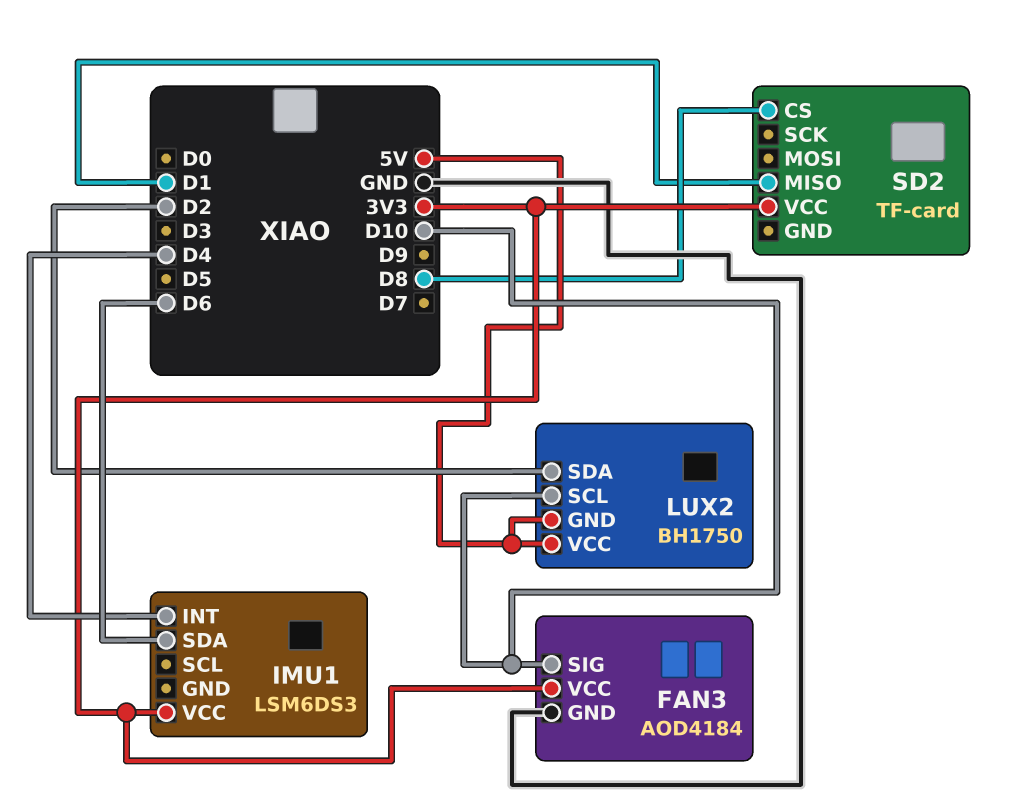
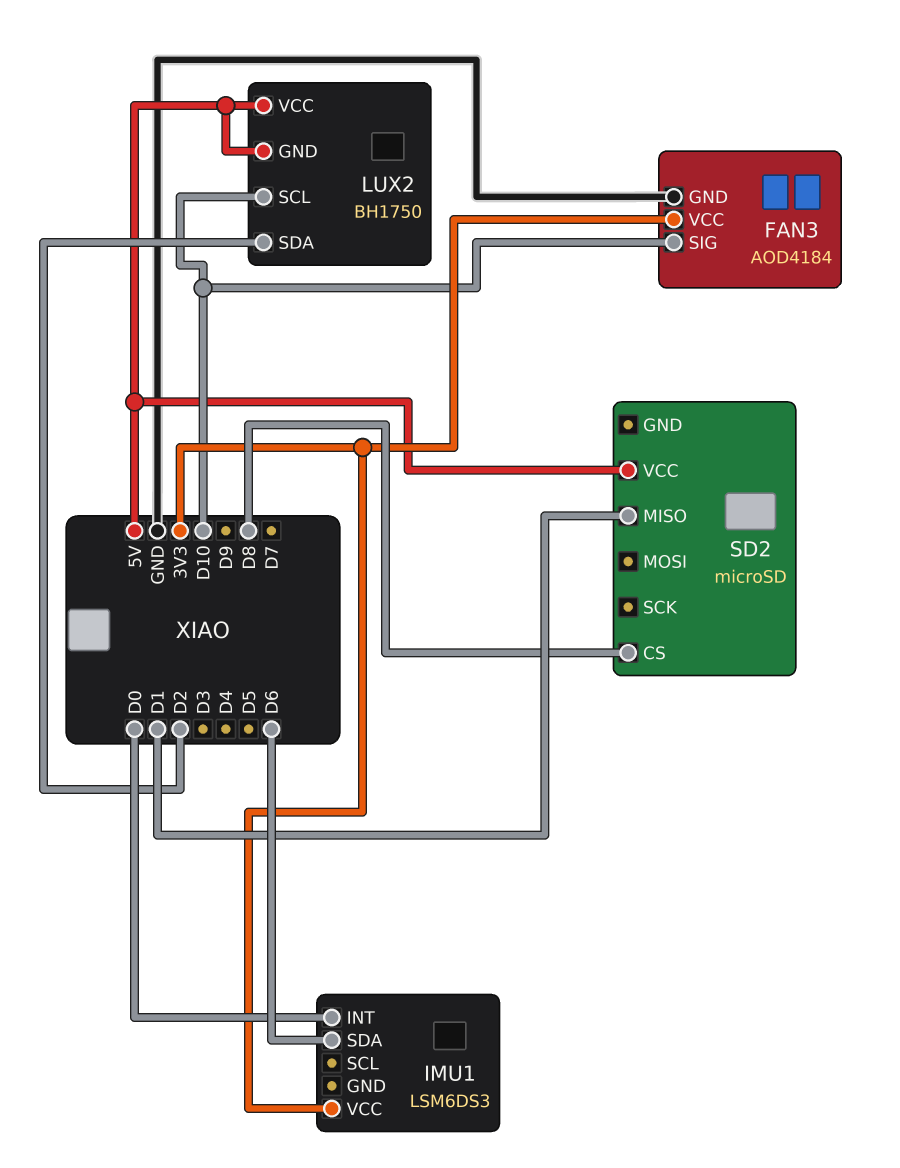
IMU1 pin INT: D4 -> D0
SD2: TF-card -> microSD
SD2 pin VCC: 3V3 -> 5V

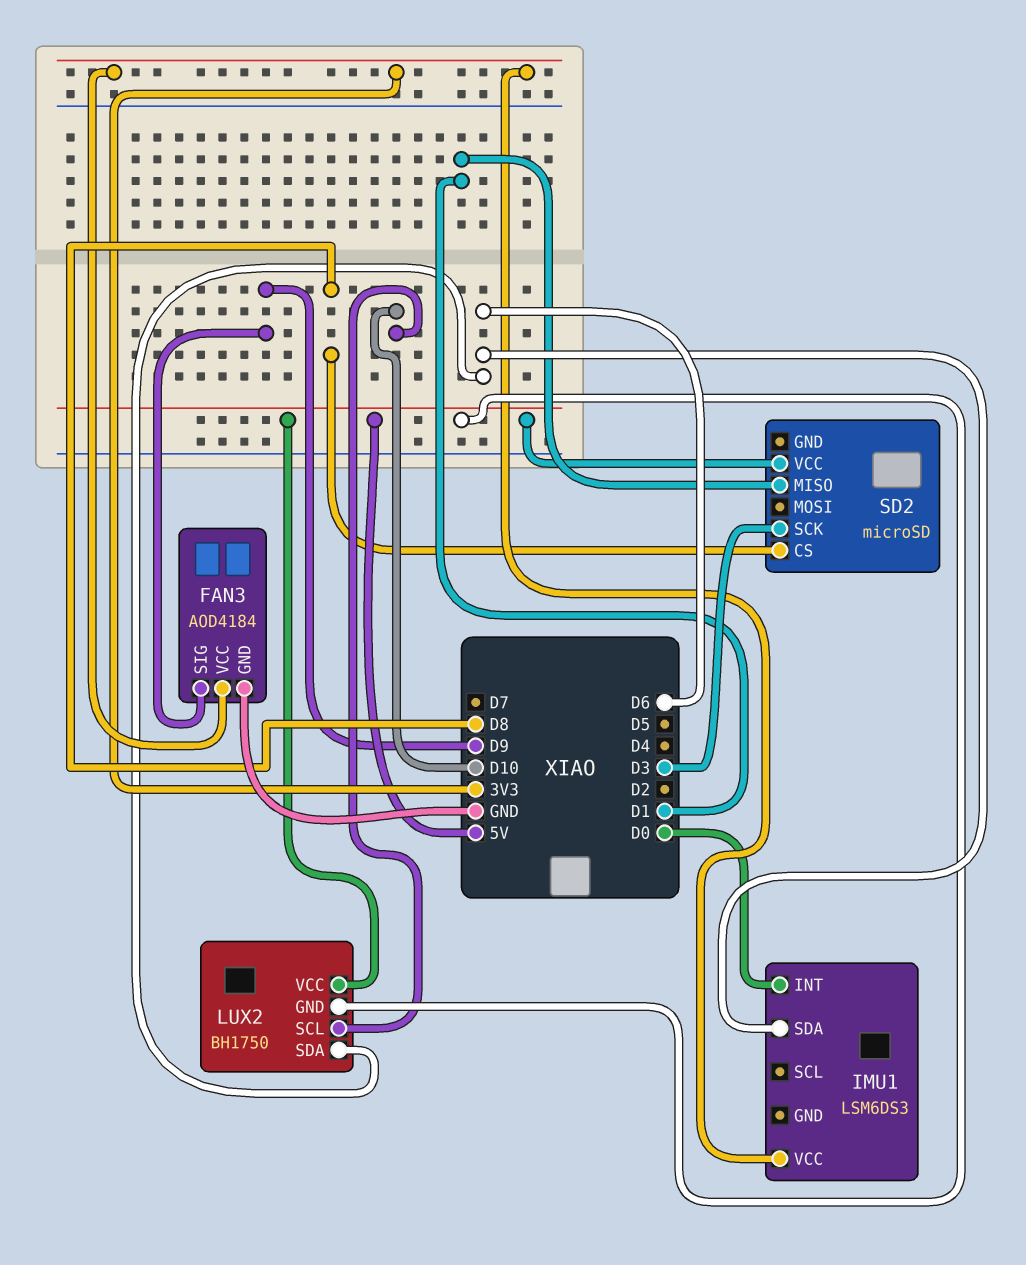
FAN3 pin SIG: D10 -> D9
LUX2 pin SDA: D2 -> D6
SD2 pin SCK: none -> D3

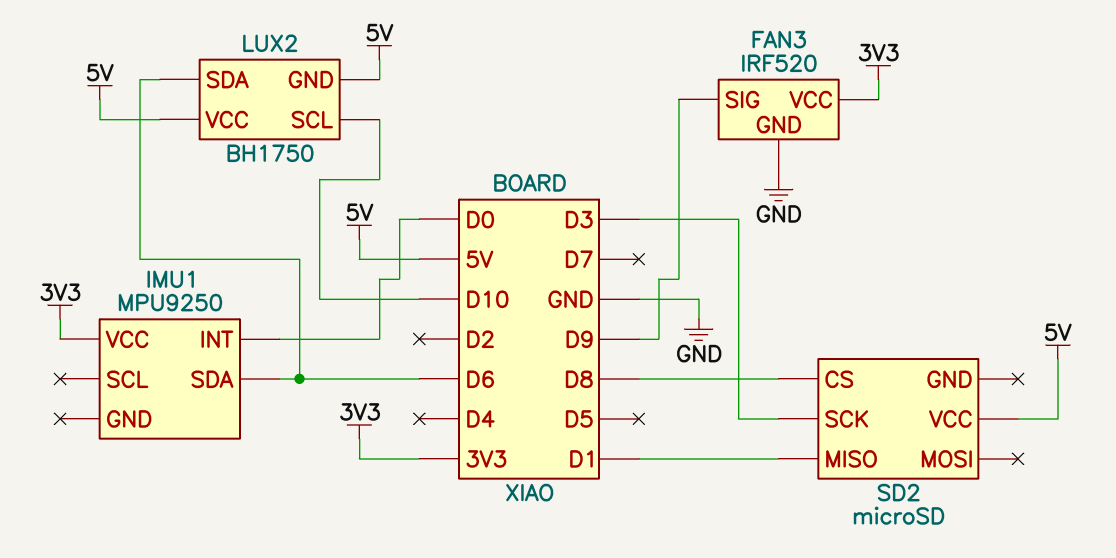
FAN3: AOD4184 -> IRF520
IMU1: LSM6DS3 -> MPU9250

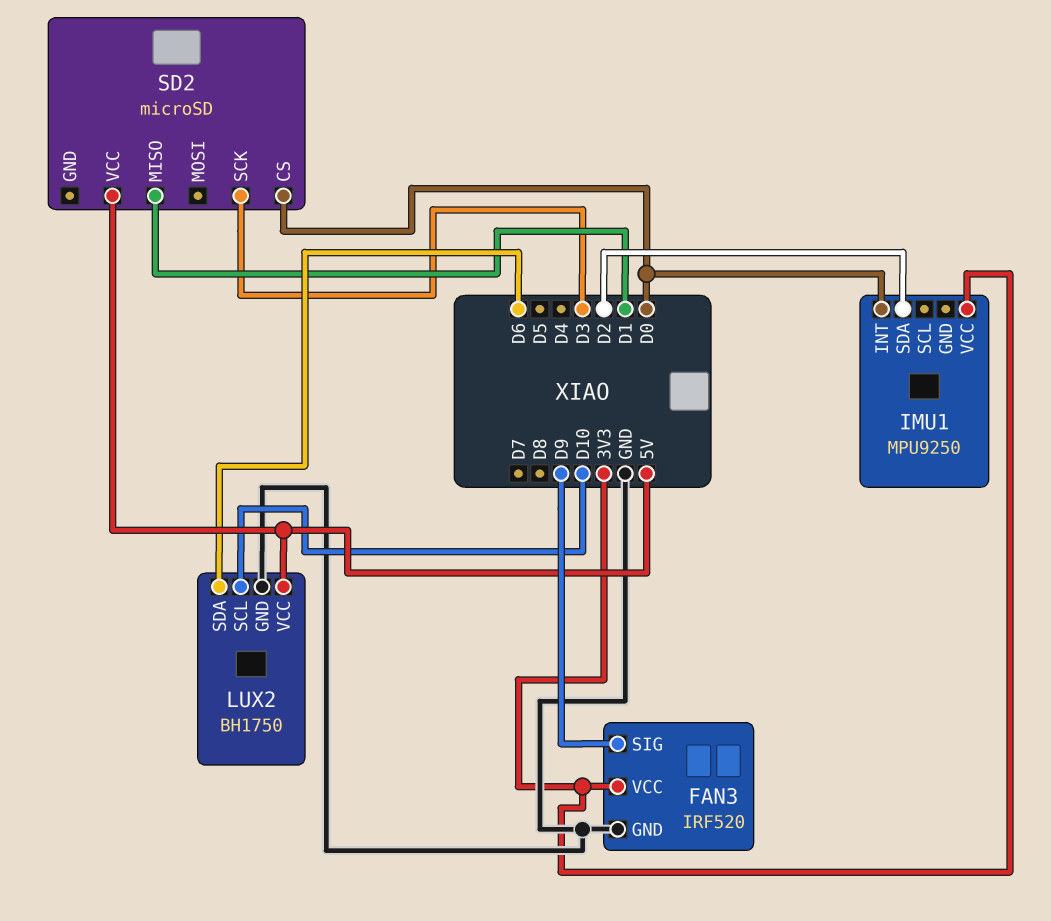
IMU1 pin SDA: D6 -> D2
LUX2 pin GND: 5V -> GND
SD2 pin CS: D8 -> D0

